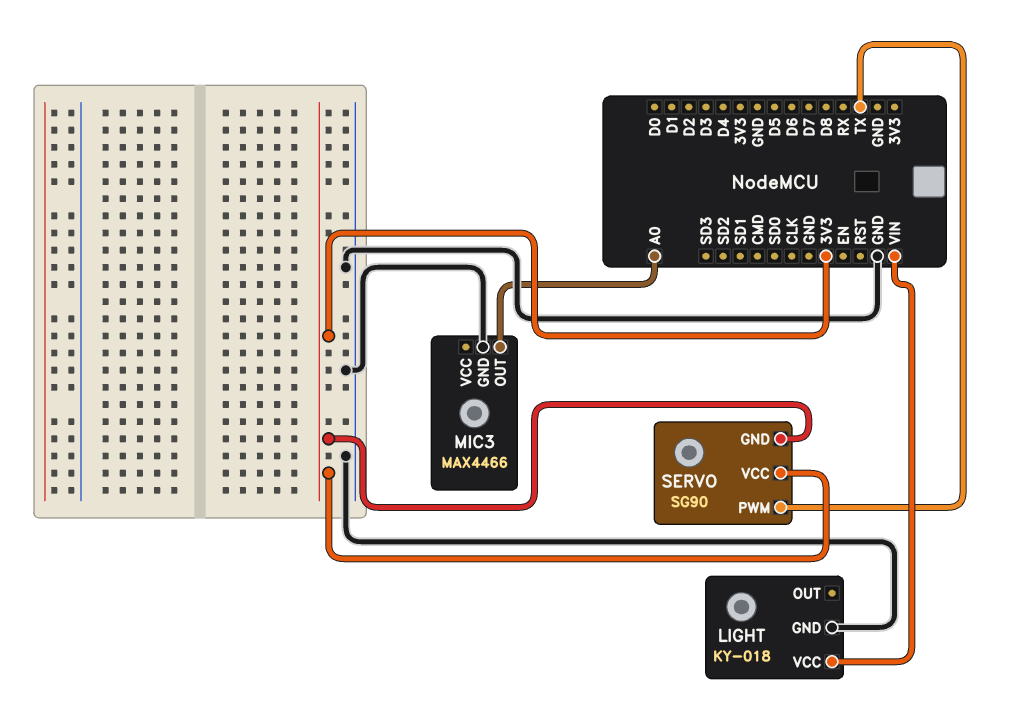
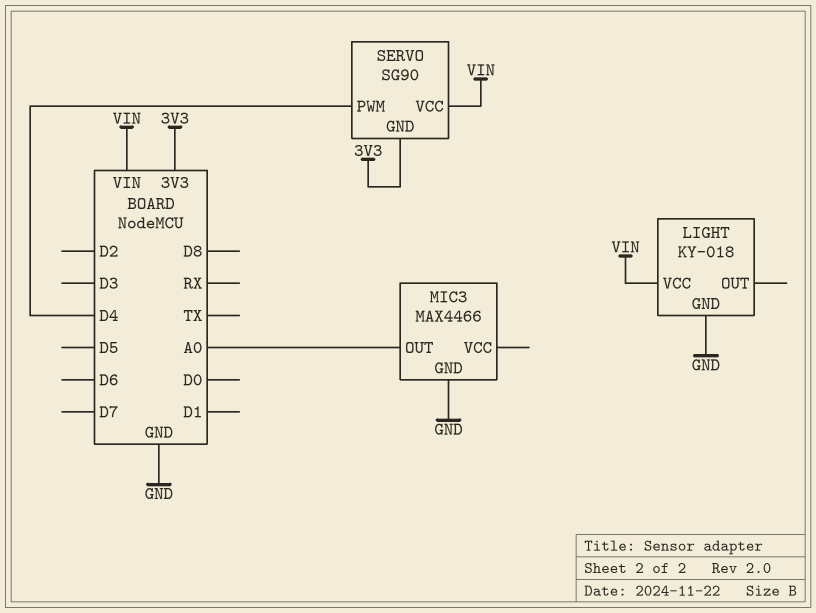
SERVO pin PWM: TX -> D4
SERVO pin VCC: 3V3 -> VIN

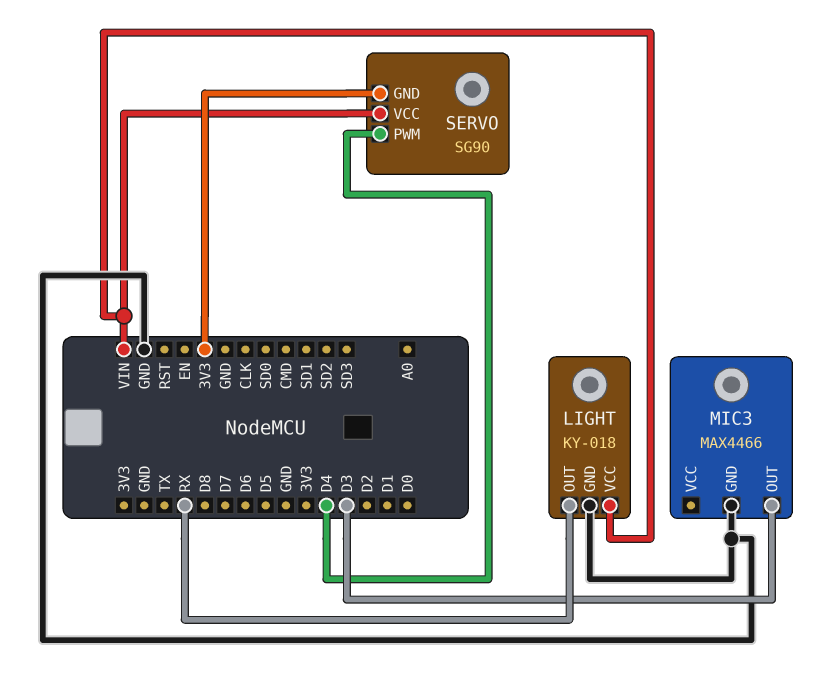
LIGHT pin OUT: none -> RX
MIC3 pin OUT: A0 -> D3

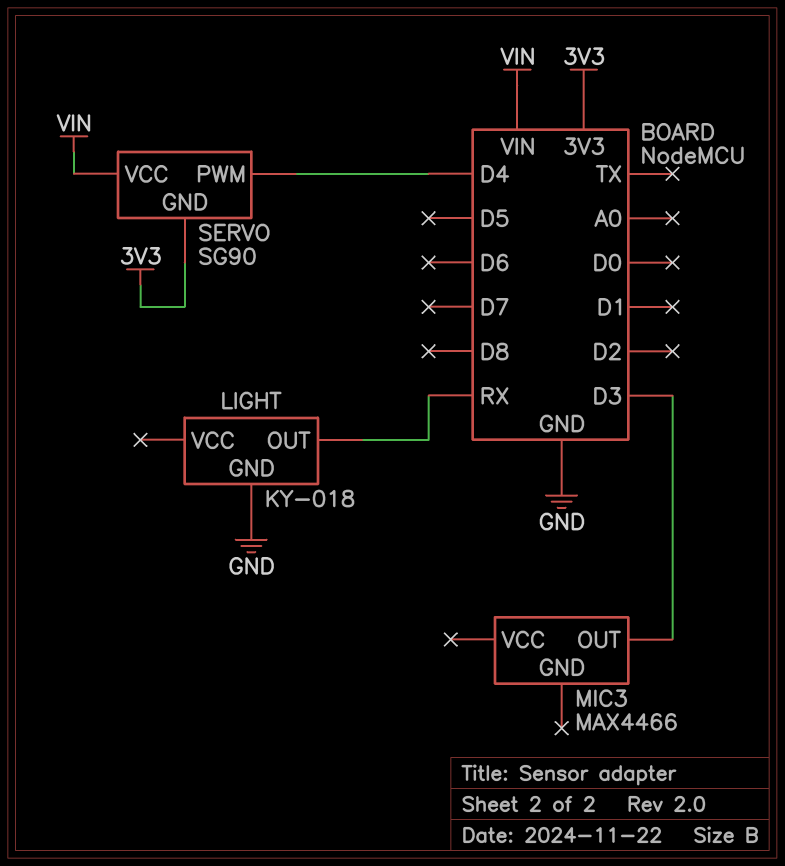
LIGHT pin VCC: VIN -> none
MIC3 pin GND: GND -> none

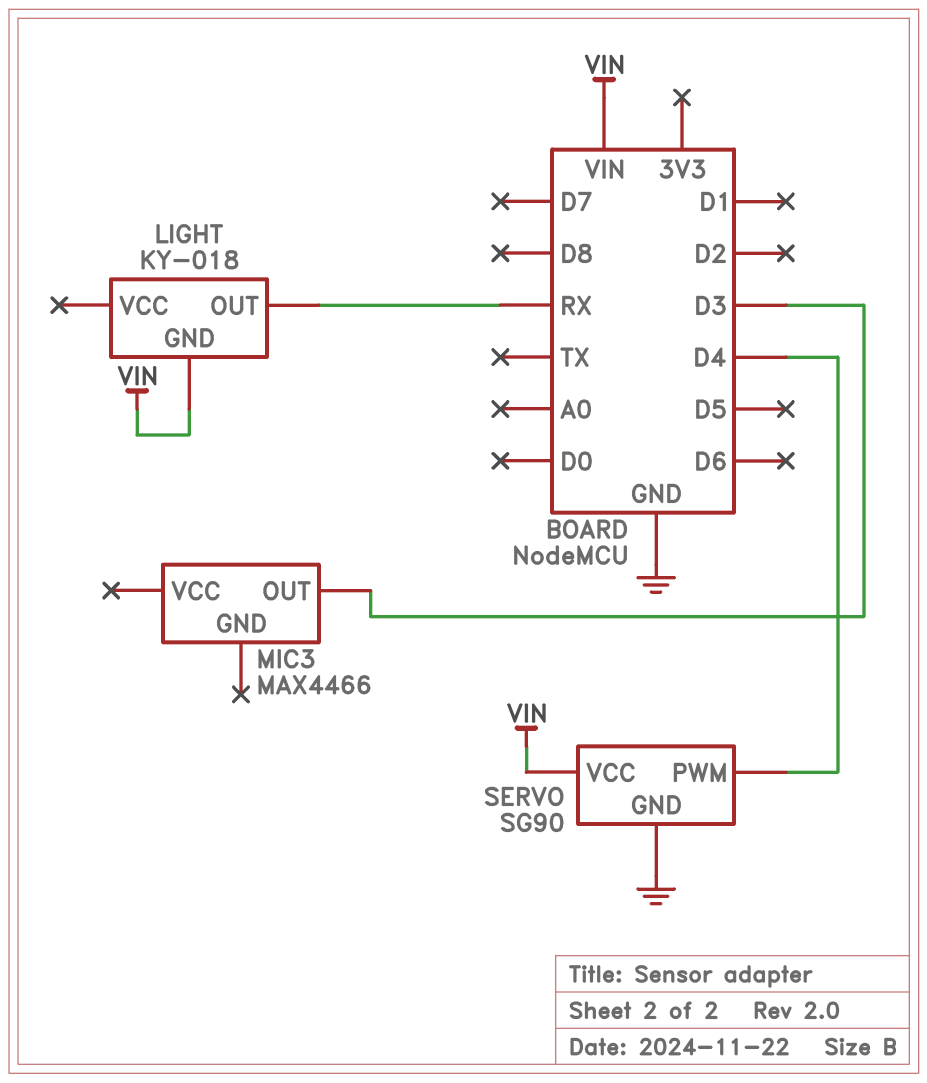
LIGHT pin GND: GND -> VIN
SERVO pin GND: 3V3 -> GND

